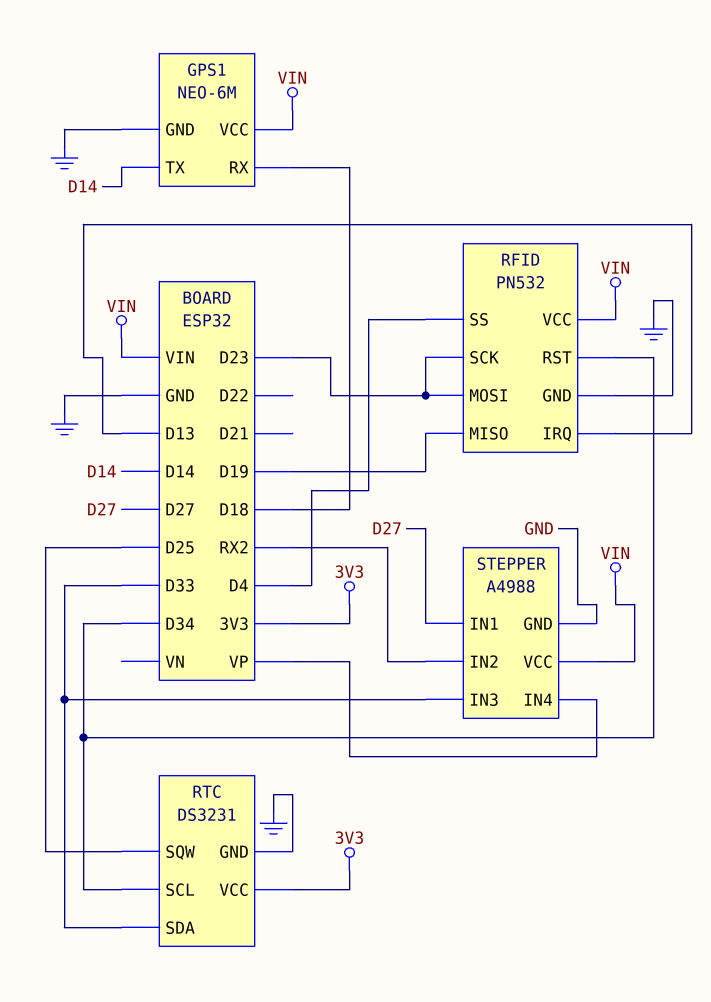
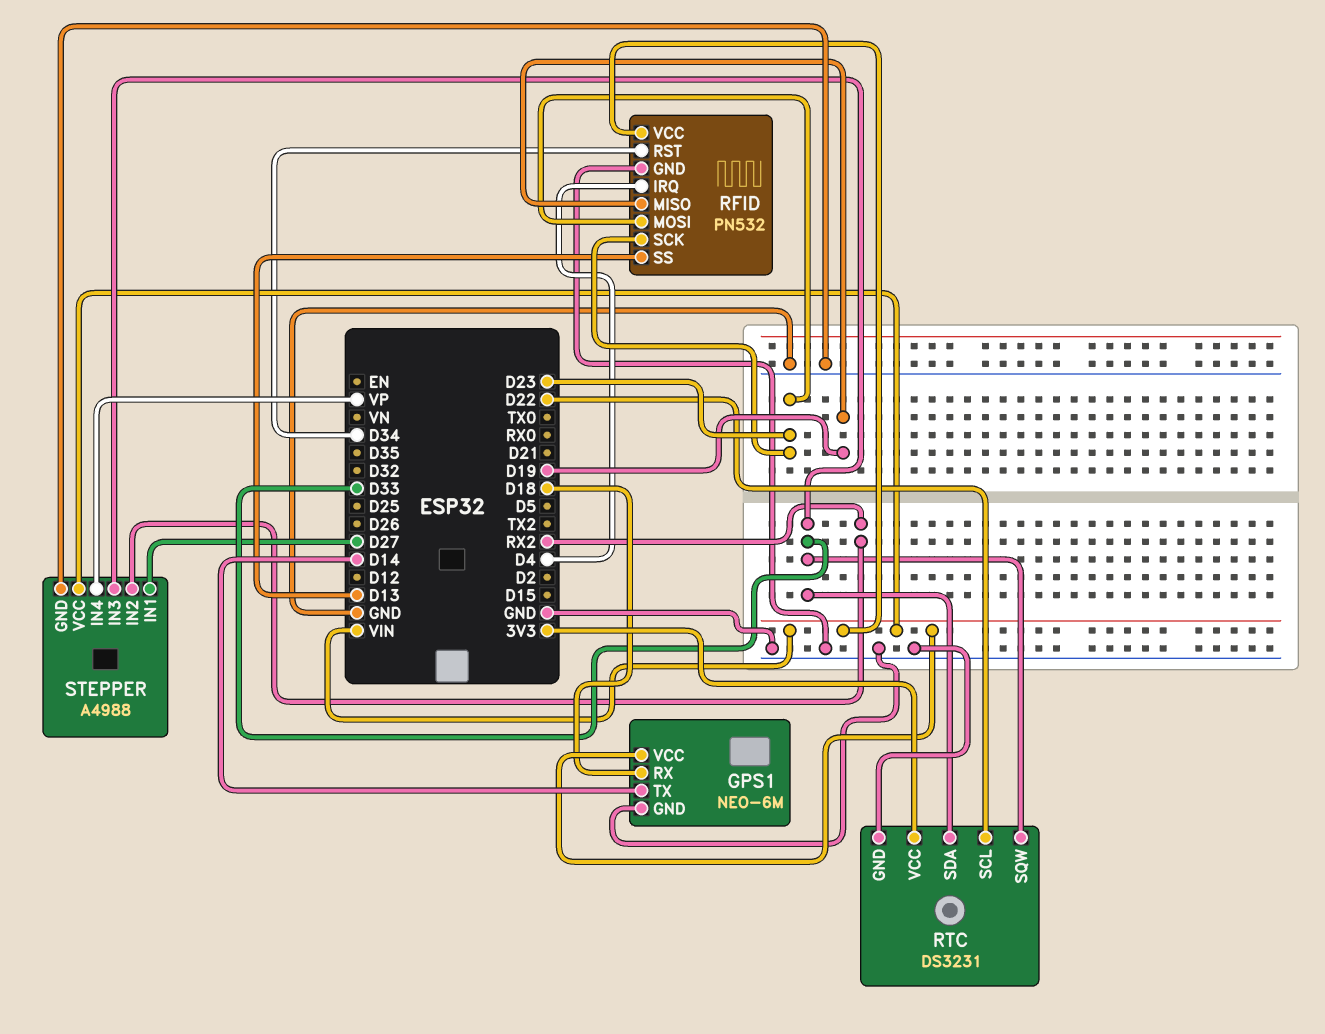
RFID pin IRQ: D13 -> D4
RFID pin SS: D4 -> D13
RTC pin SCL: D34 -> D22
RTC pin SQW: D25 -> D33

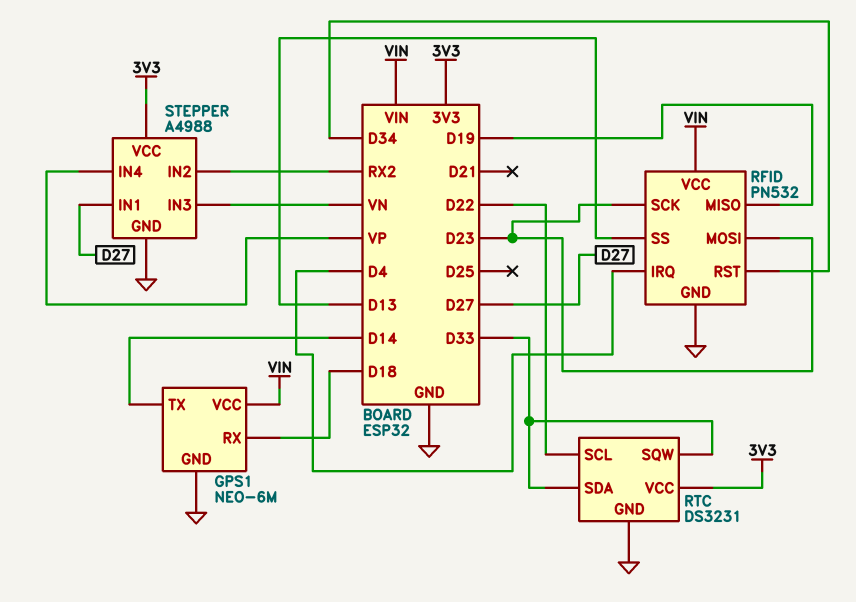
STEPPER pin IN3: D33 -> VN
STEPPER pin VCC: VIN -> 3V3

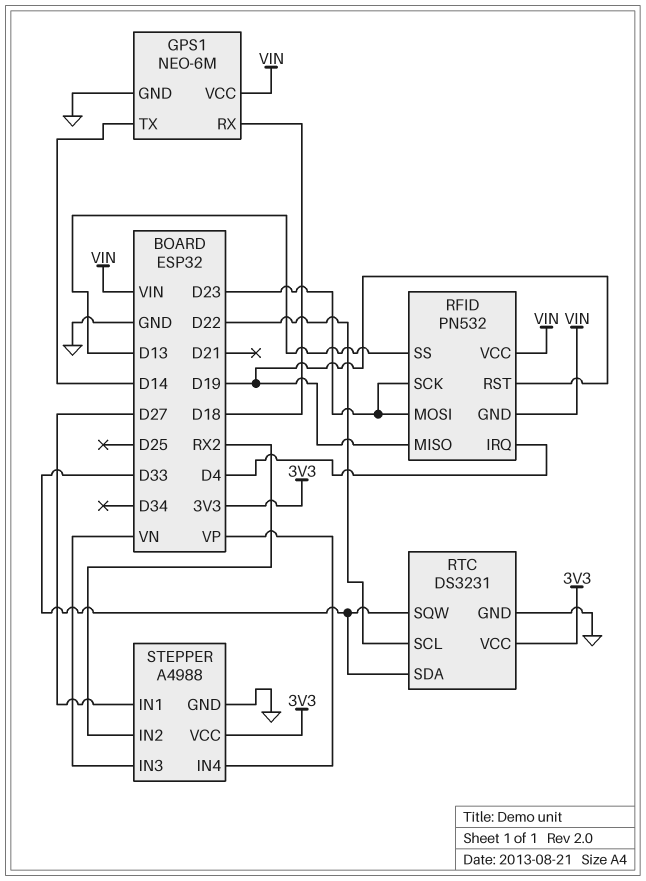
RFID pin GND: GND -> VIN
RFID pin RST: D34 -> D19

